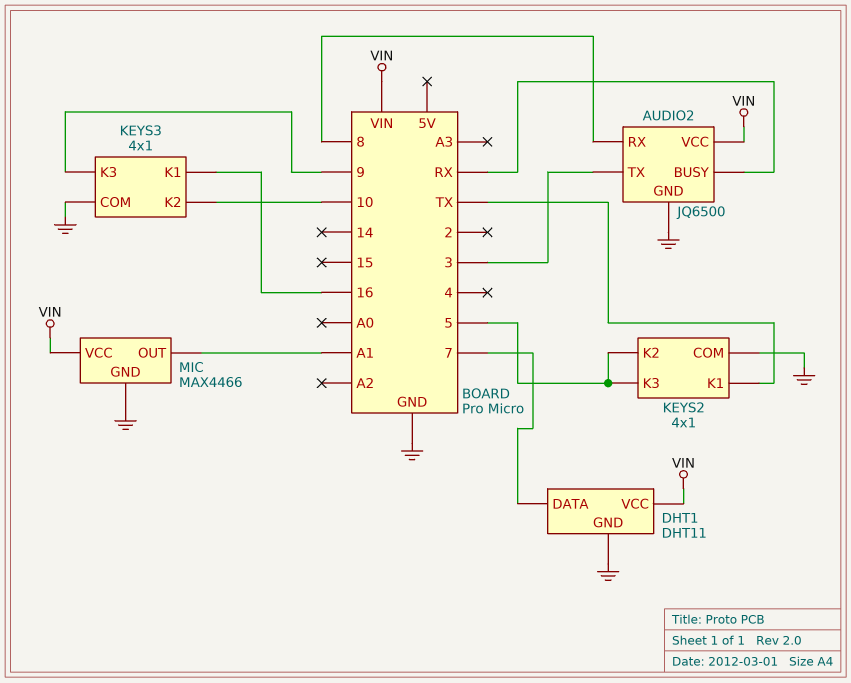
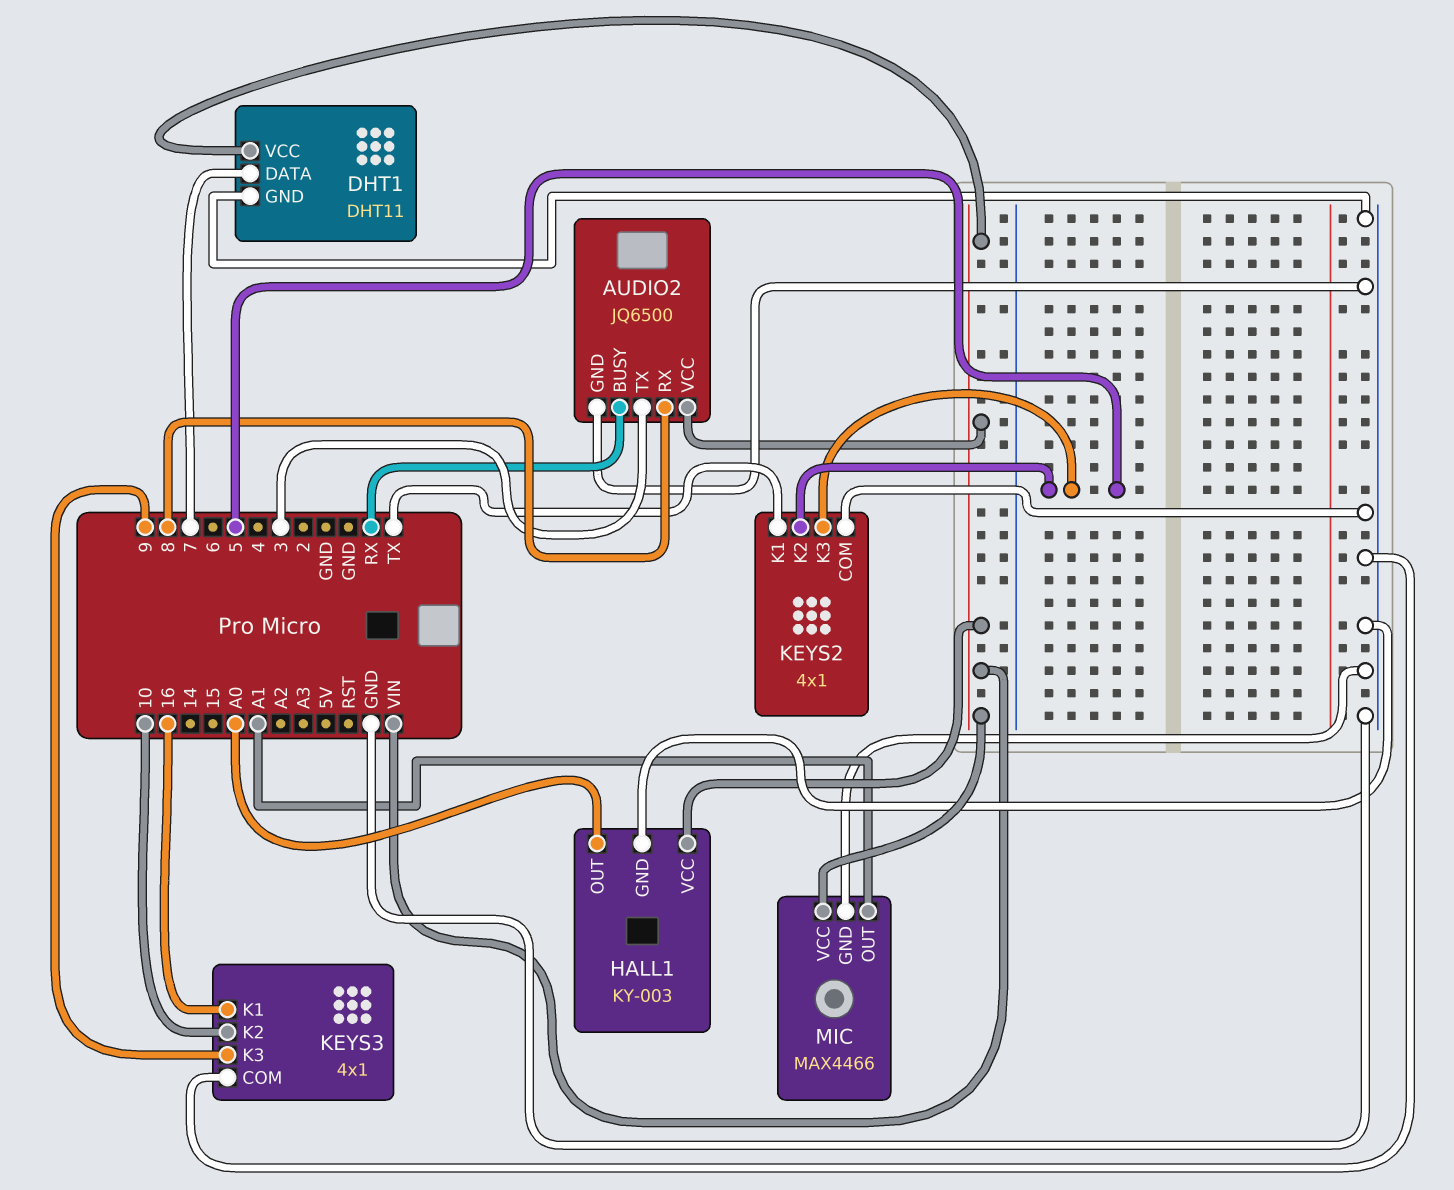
HALL1: none -> KY-003
HALL1 pin GND: none -> GND
HALL1 pin OUT: none -> A0
HALL1 pin VCC: none -> VIN

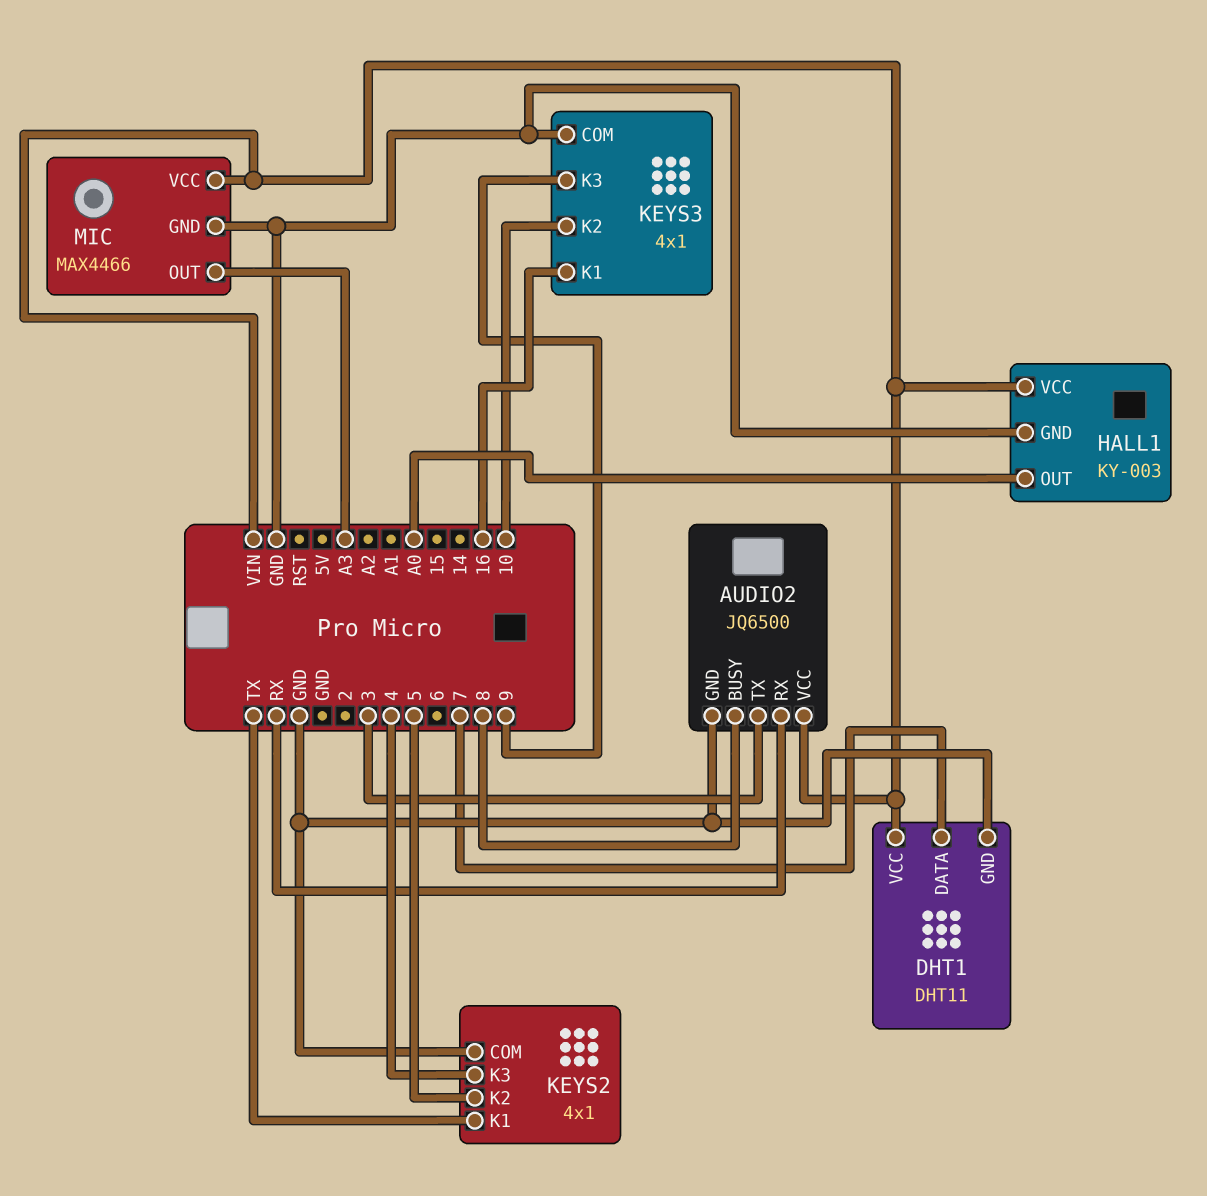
AUDIO2 pin BUSY: RX -> 8
AUDIO2 pin RX: 8 -> RX
KEYS2 pin K3: 5 -> 4
MIC pin OUT: A1 -> A3

